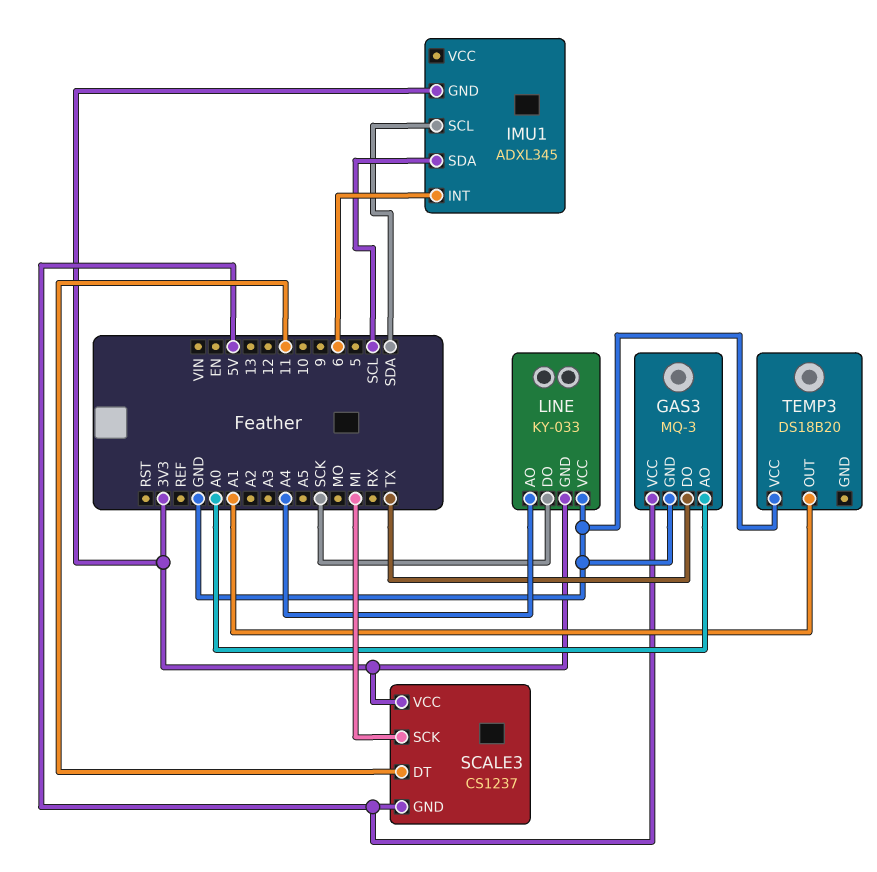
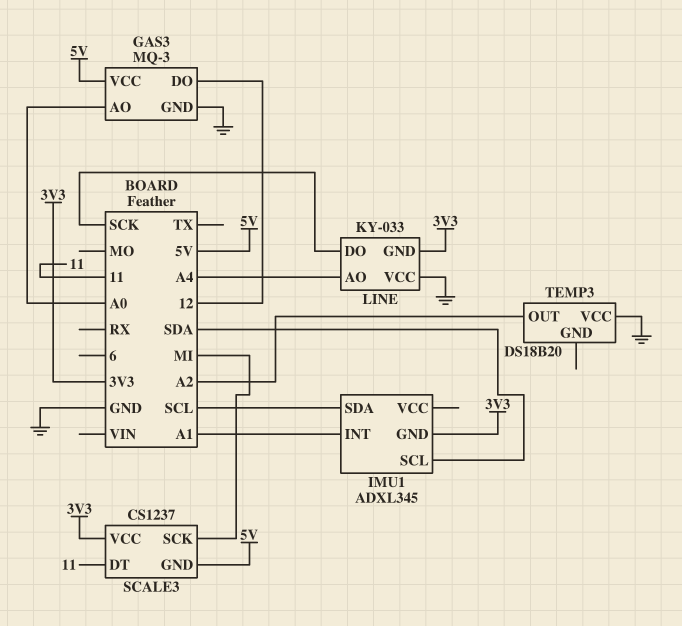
GAS3 pin DO: TX -> 12
IMU1 pin INT: 6 -> A1
TEMP3 pin OUT: A1 -> A2

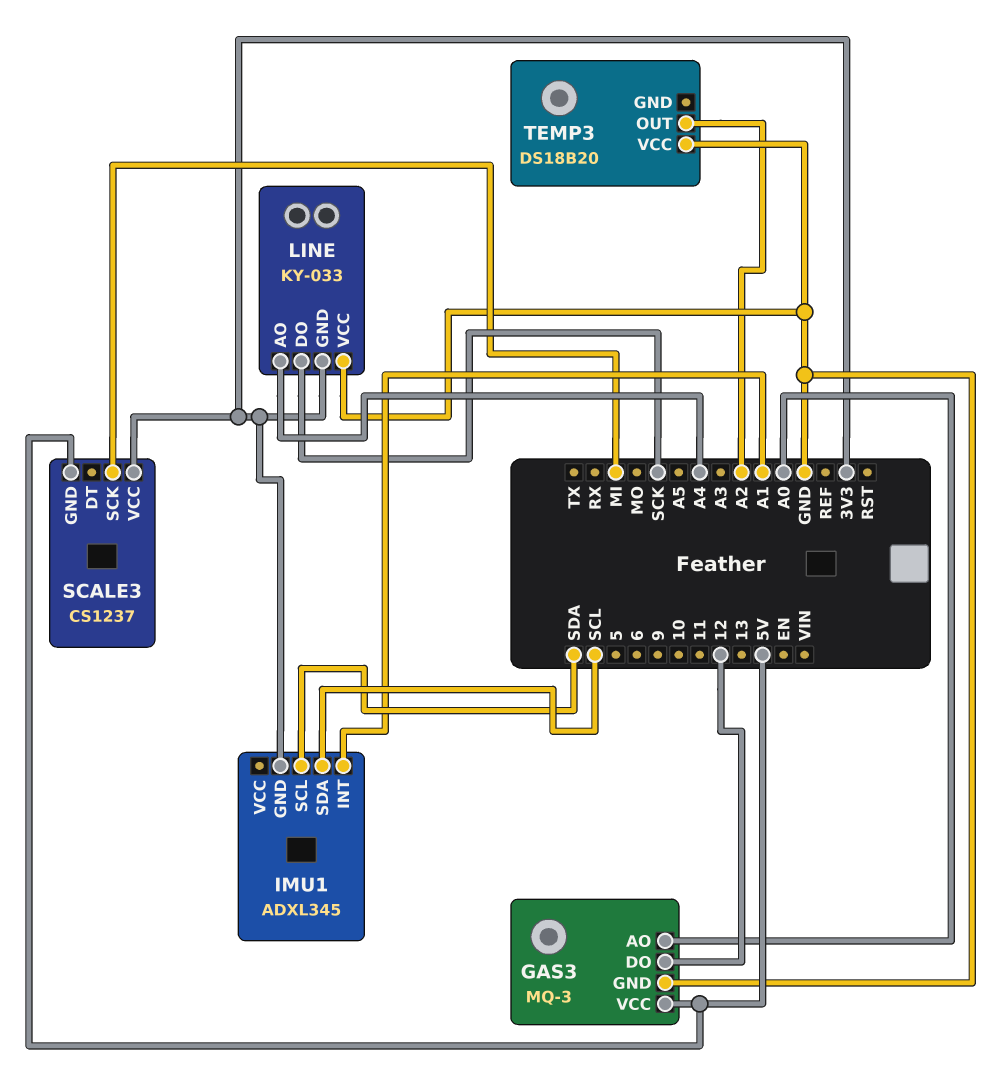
SCALE3 pin DT: 11 -> none

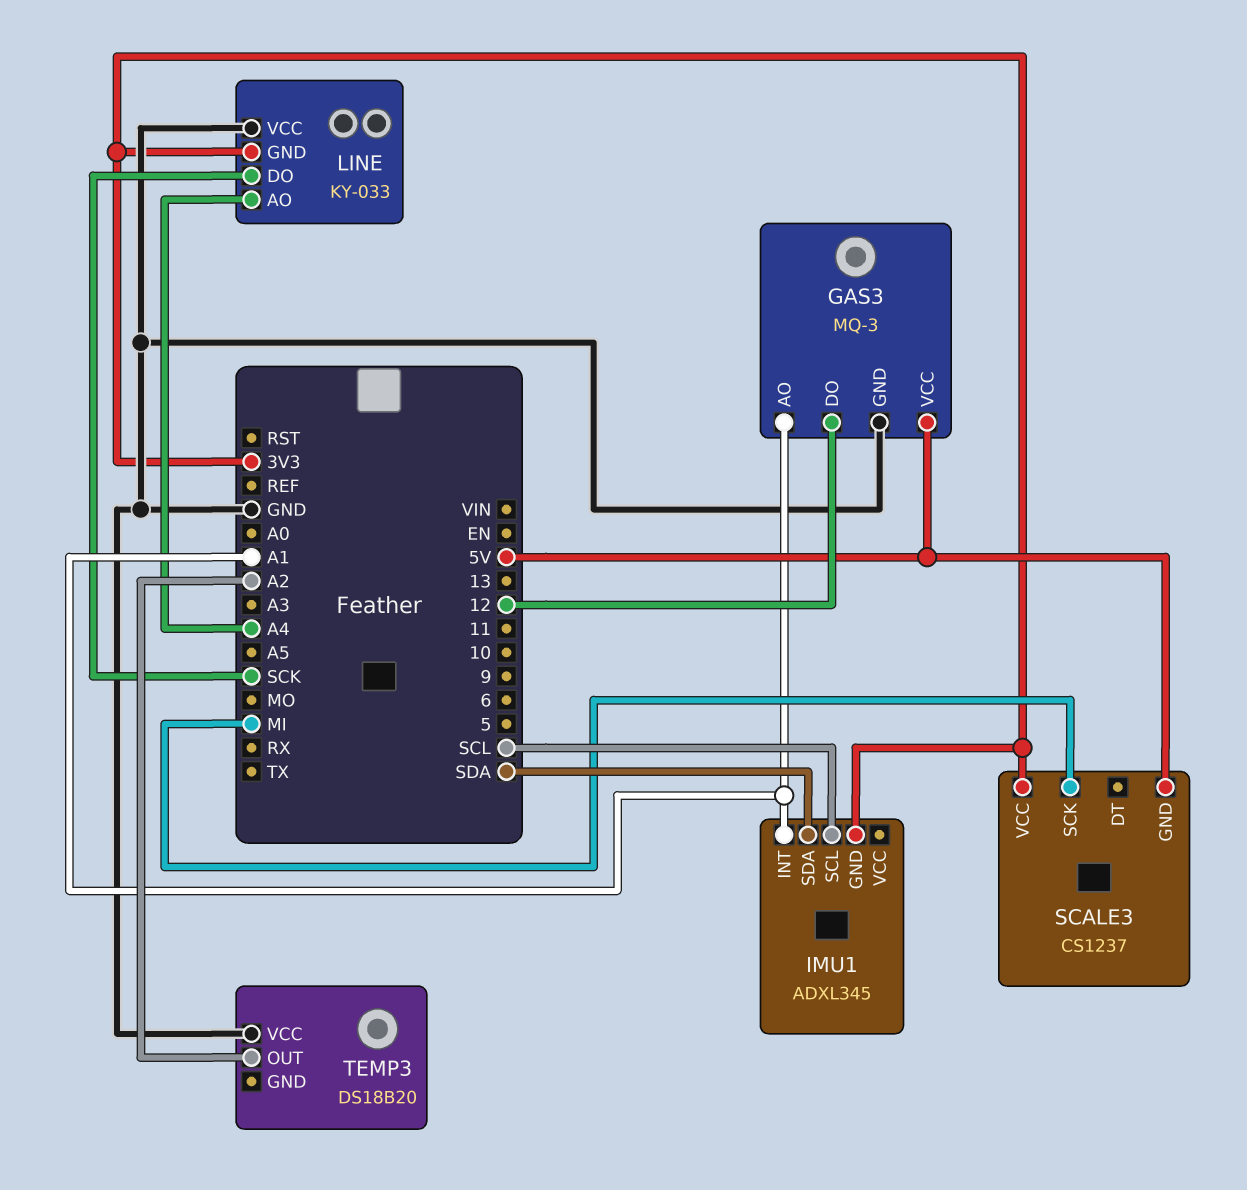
GAS3 pin AO: A0 -> A1
IMU1 pin SCL: SDA -> SCL
IMU1 pin SDA: SCL -> SDA

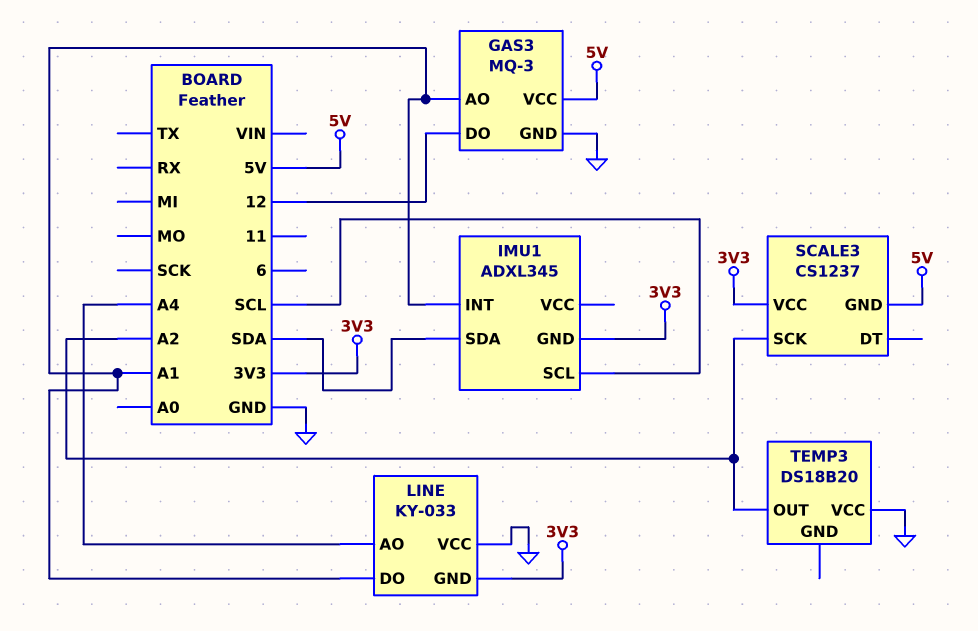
LINE pin DO: SCK -> A1
SCALE3 pin SCK: MI -> A2

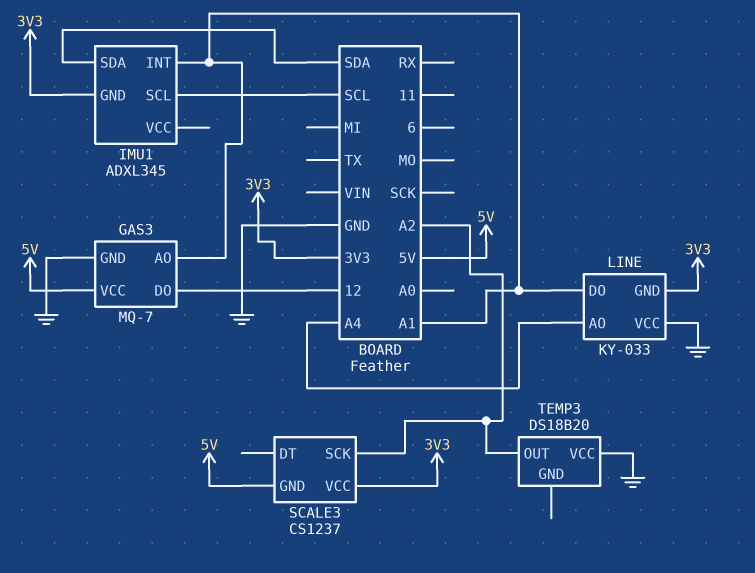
GAS3: MQ-3 -> MQ-7

